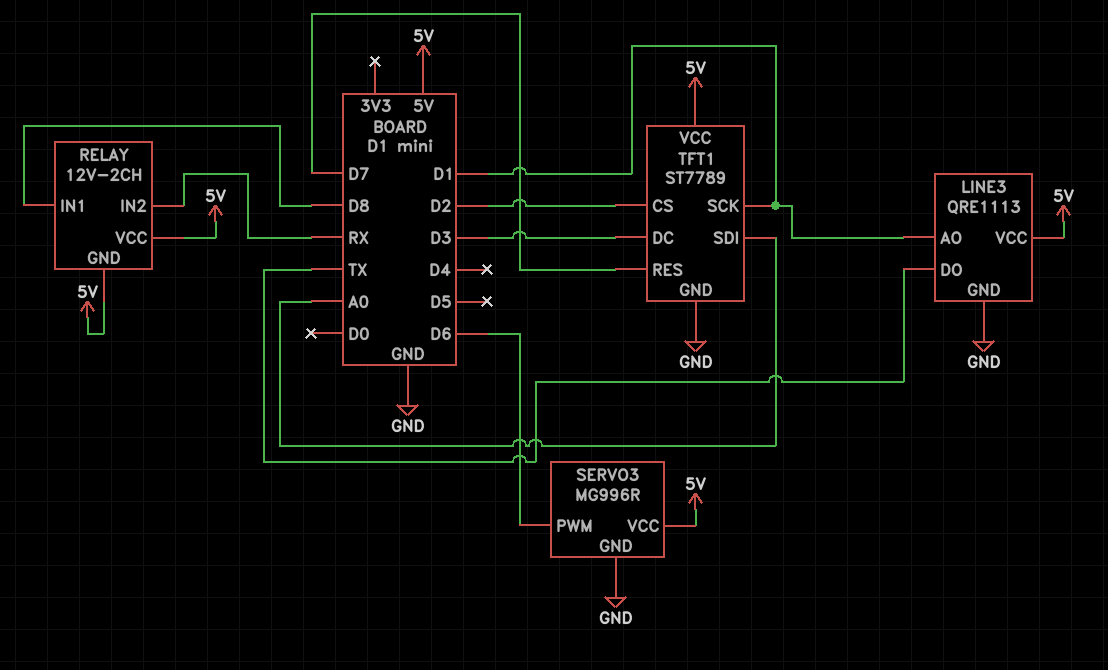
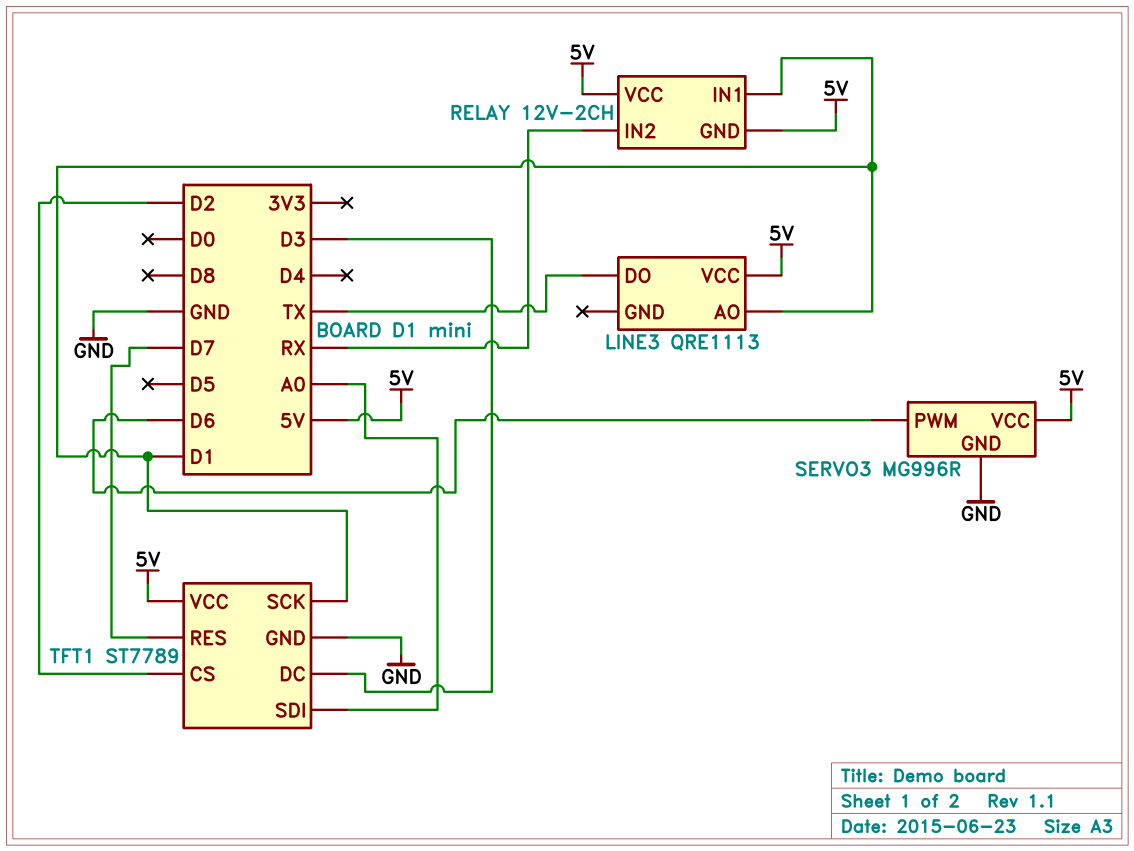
LINE3 pin GND: GND -> none
RELAY pin IN1: D8 -> D1

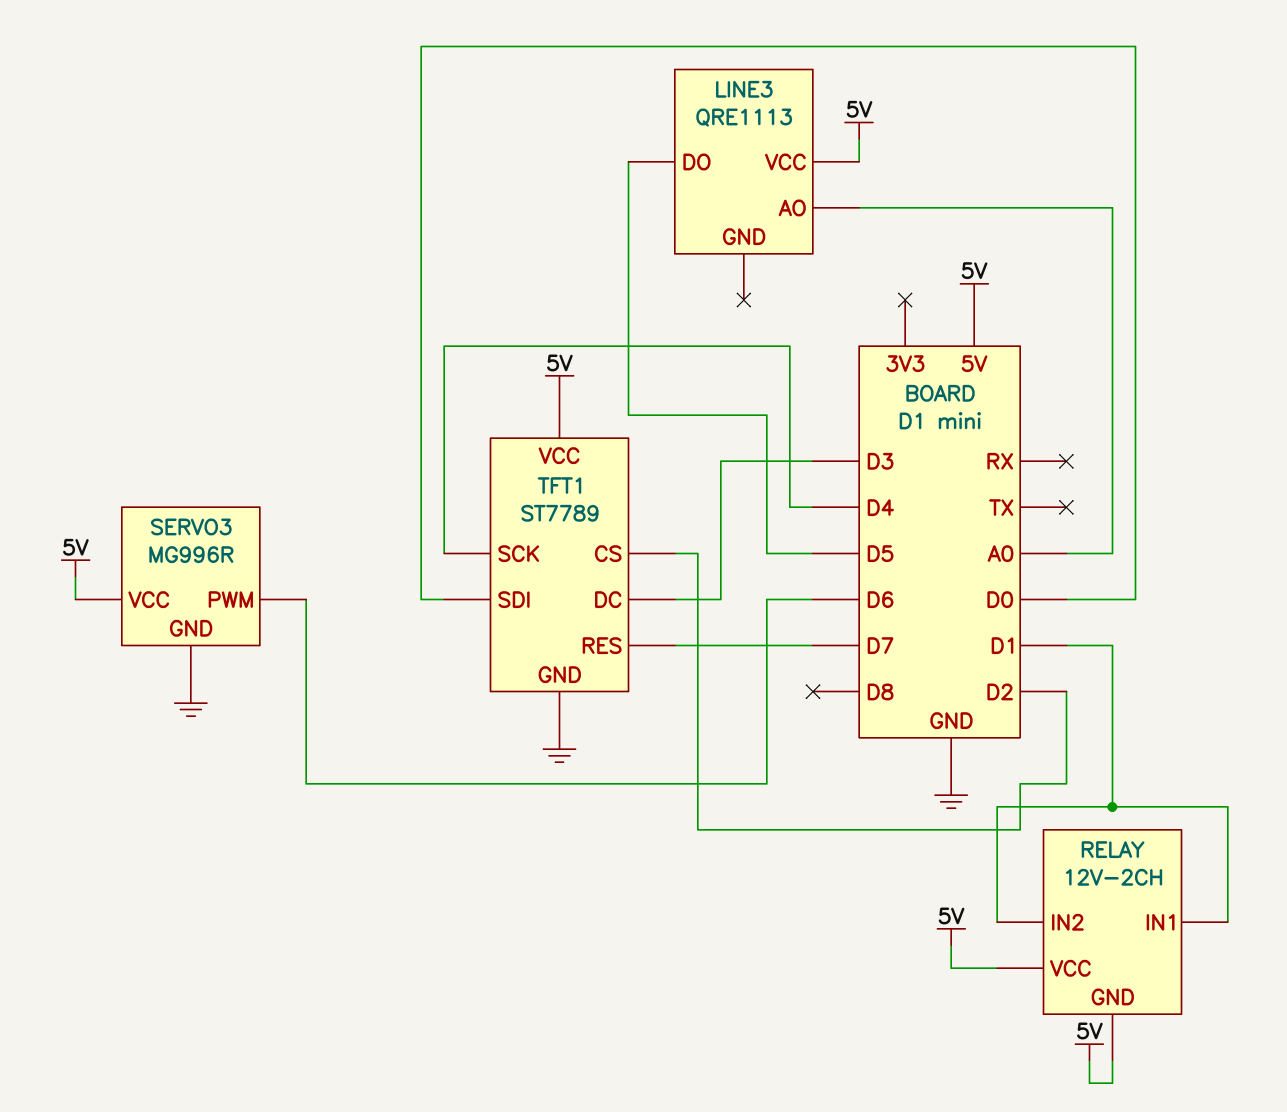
LINE3 pin AO: D1 -> A0
LINE3 pin DO: TX -> D5
RELAY pin IN2: RX -> D1
TFT1 pin SCK: D1 -> D4
TFT1 pin SDI: A0 -> D0

